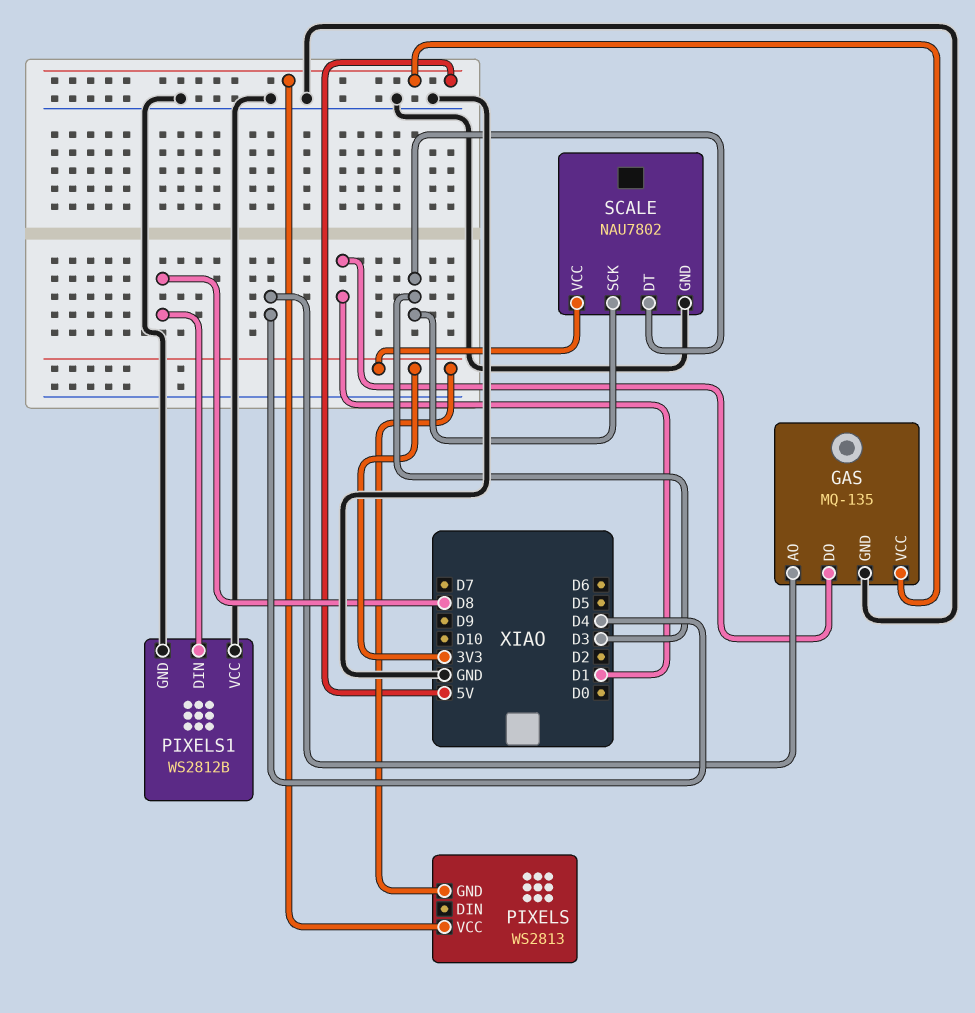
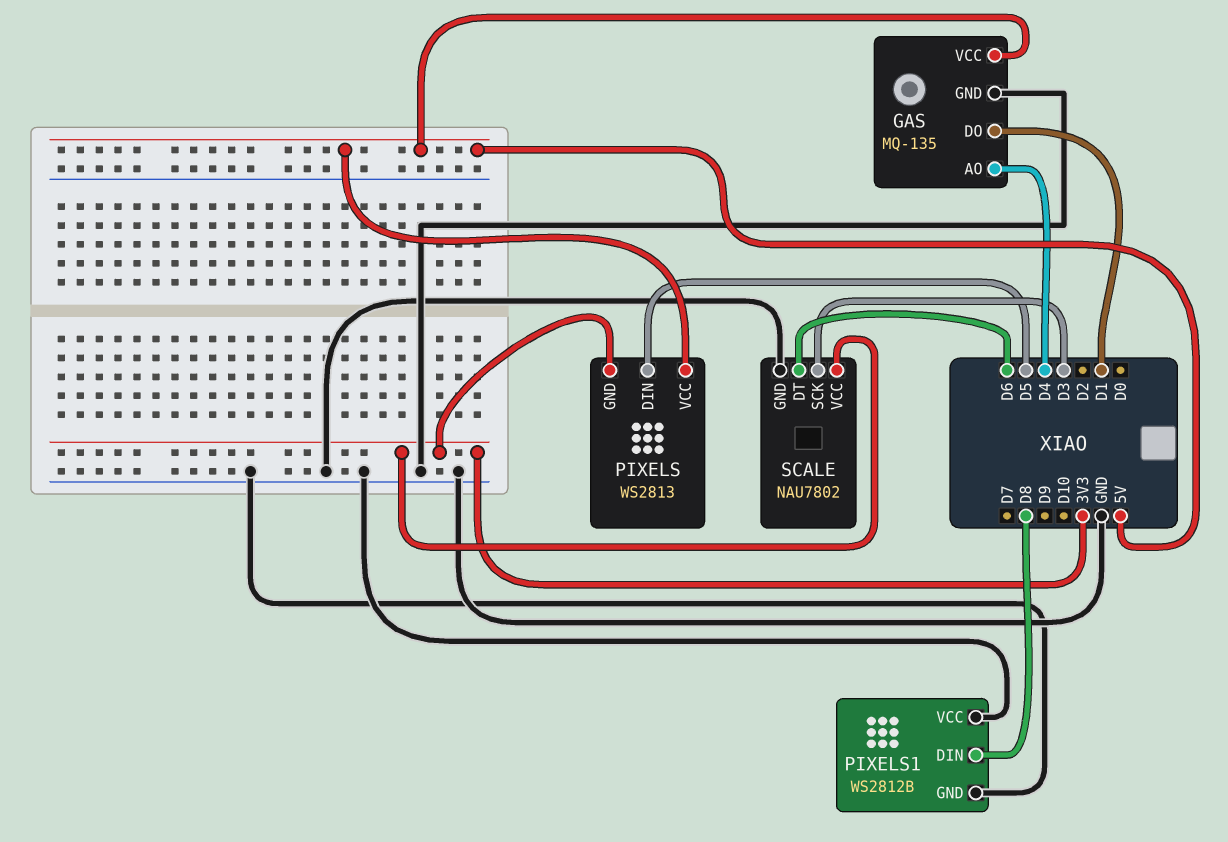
PIXELS pin DIN: none -> D5
SCALE pin DT: D3 -> D6

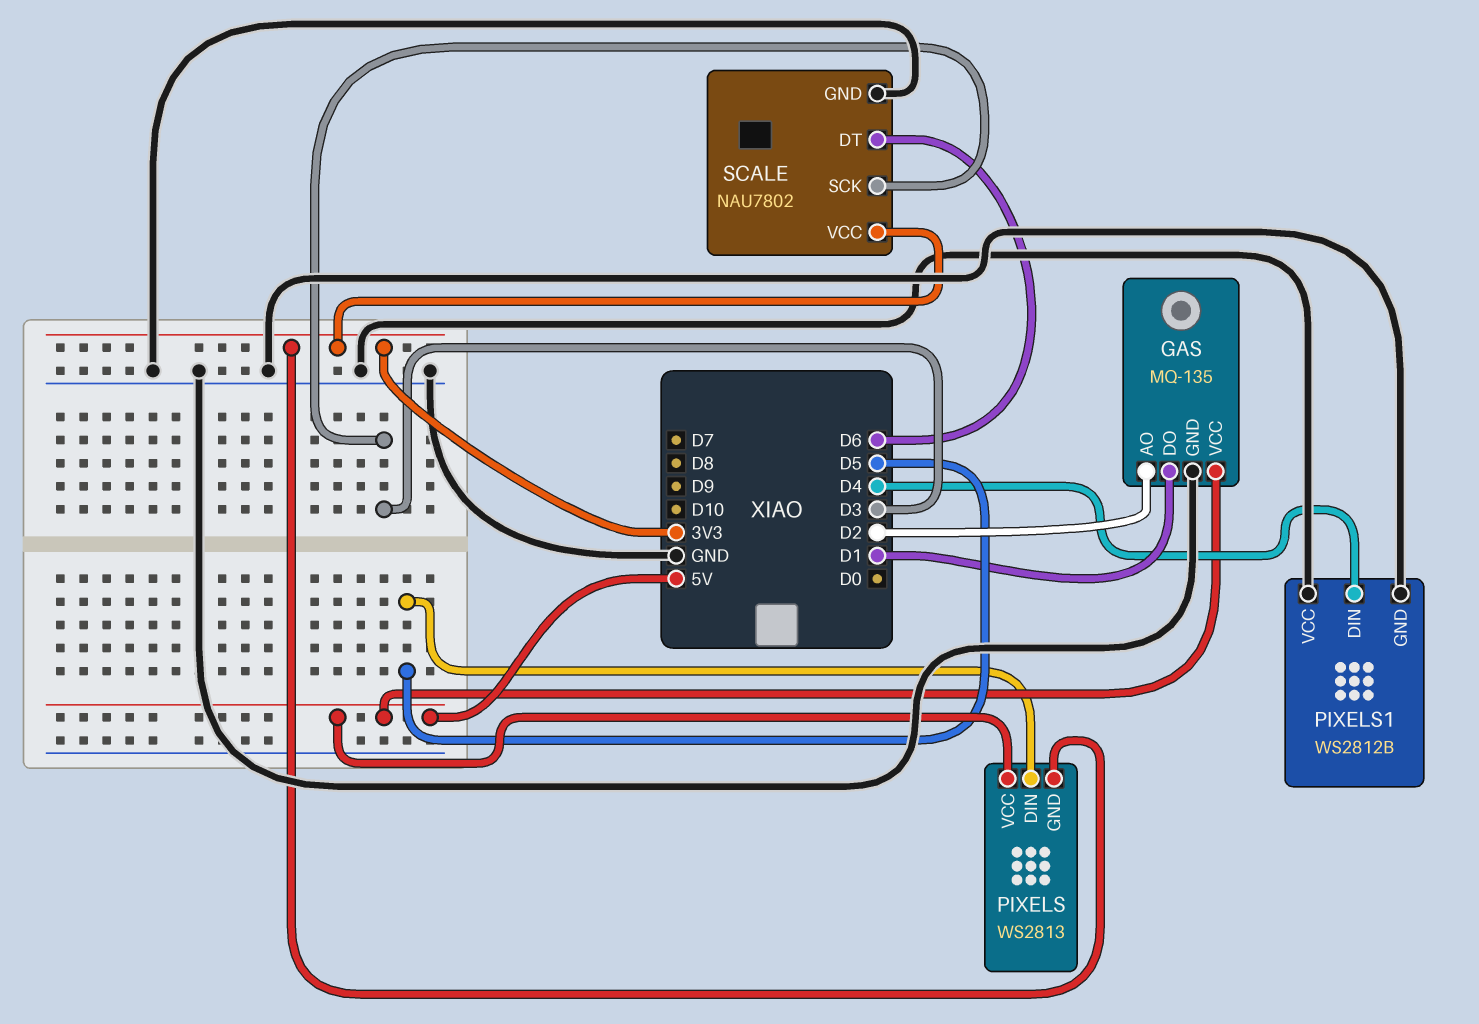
GAS pin AO: D4 -> D2
PIXELS1 pin DIN: D8 -> D4

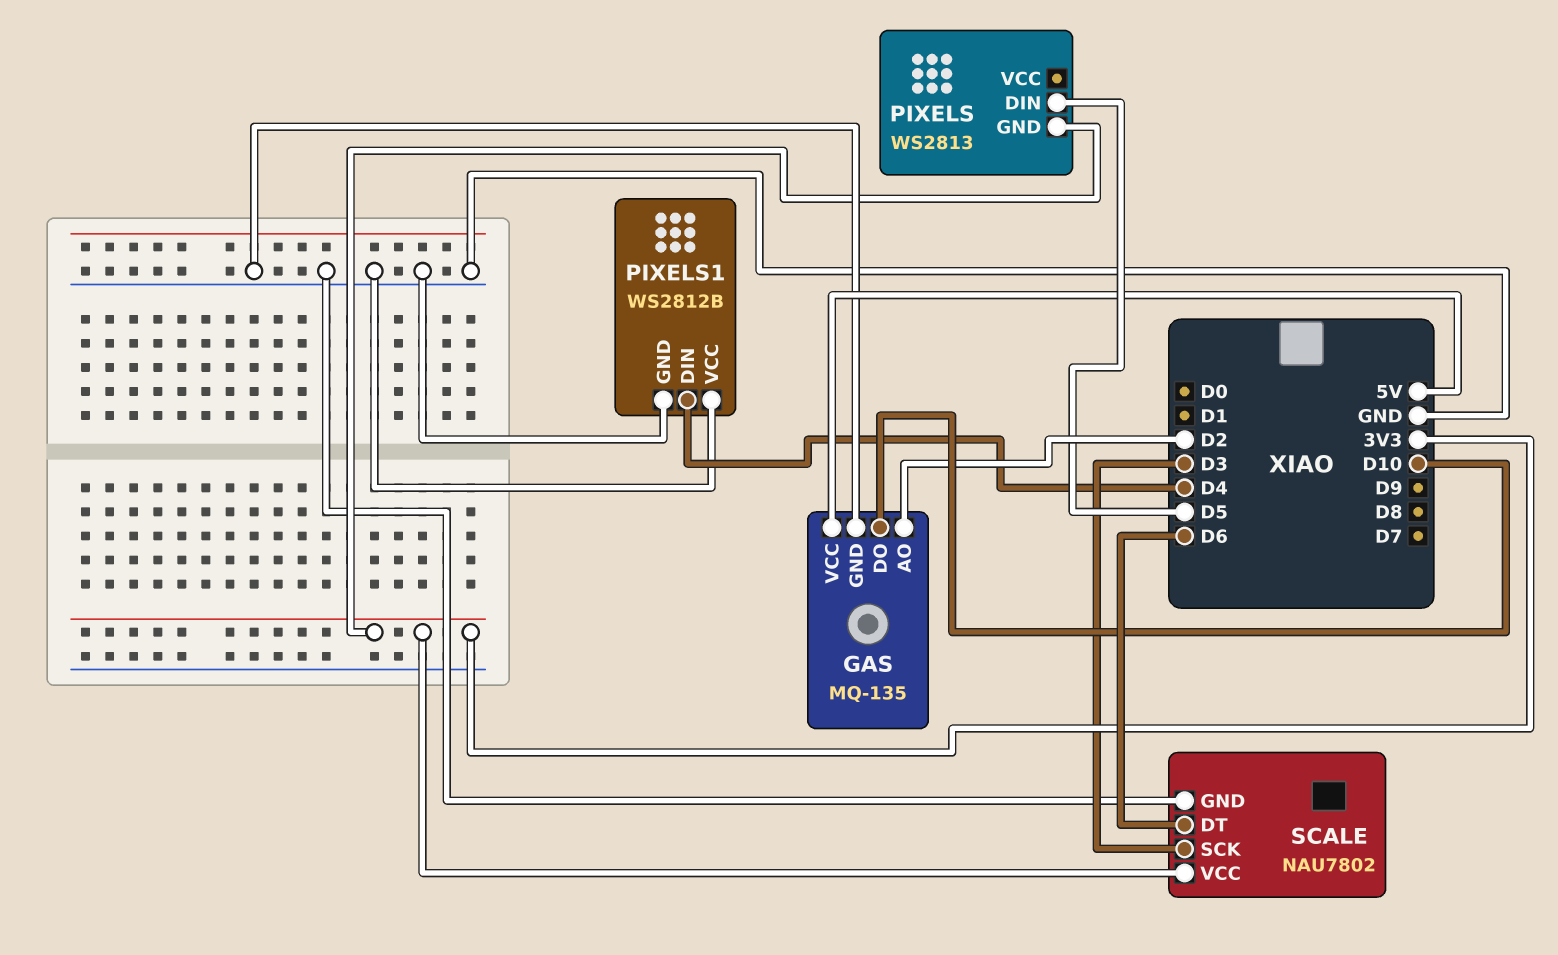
GAS pin DO: D1 -> D10
PIXELS pin VCC: 5V -> none

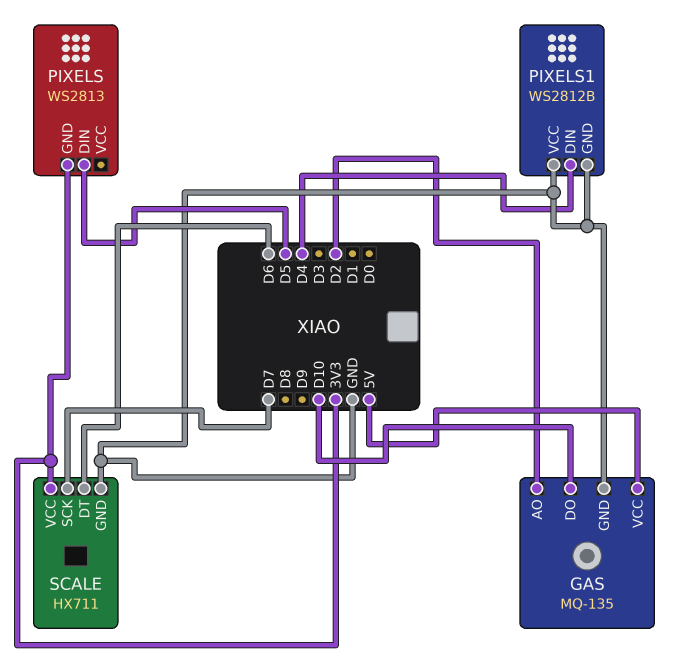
SCALE: NAU7802 -> HX711
SCALE pin SCK: D3 -> D7

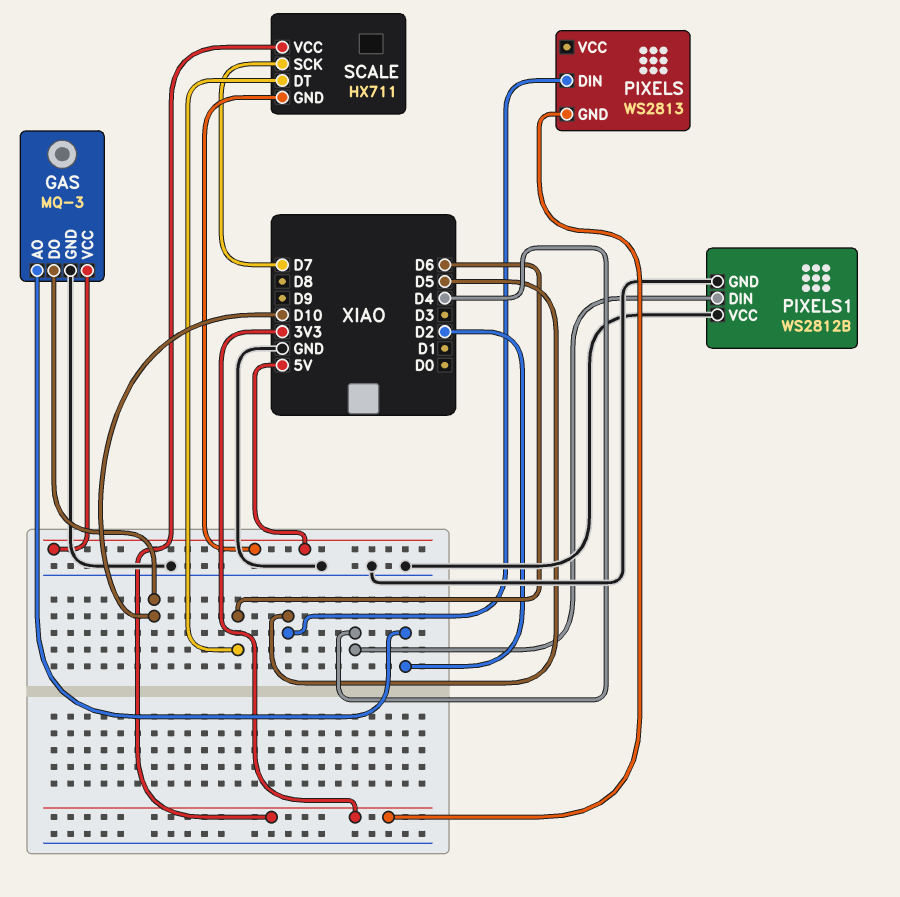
GAS: MQ-135 -> MQ-3
SCALE pin GND: GND -> 5V

